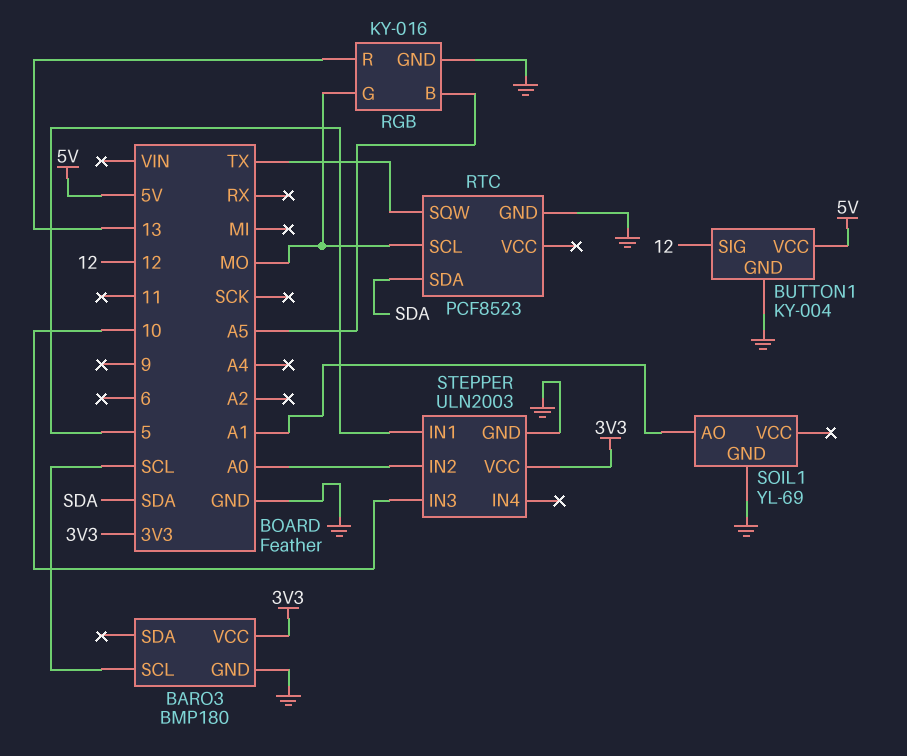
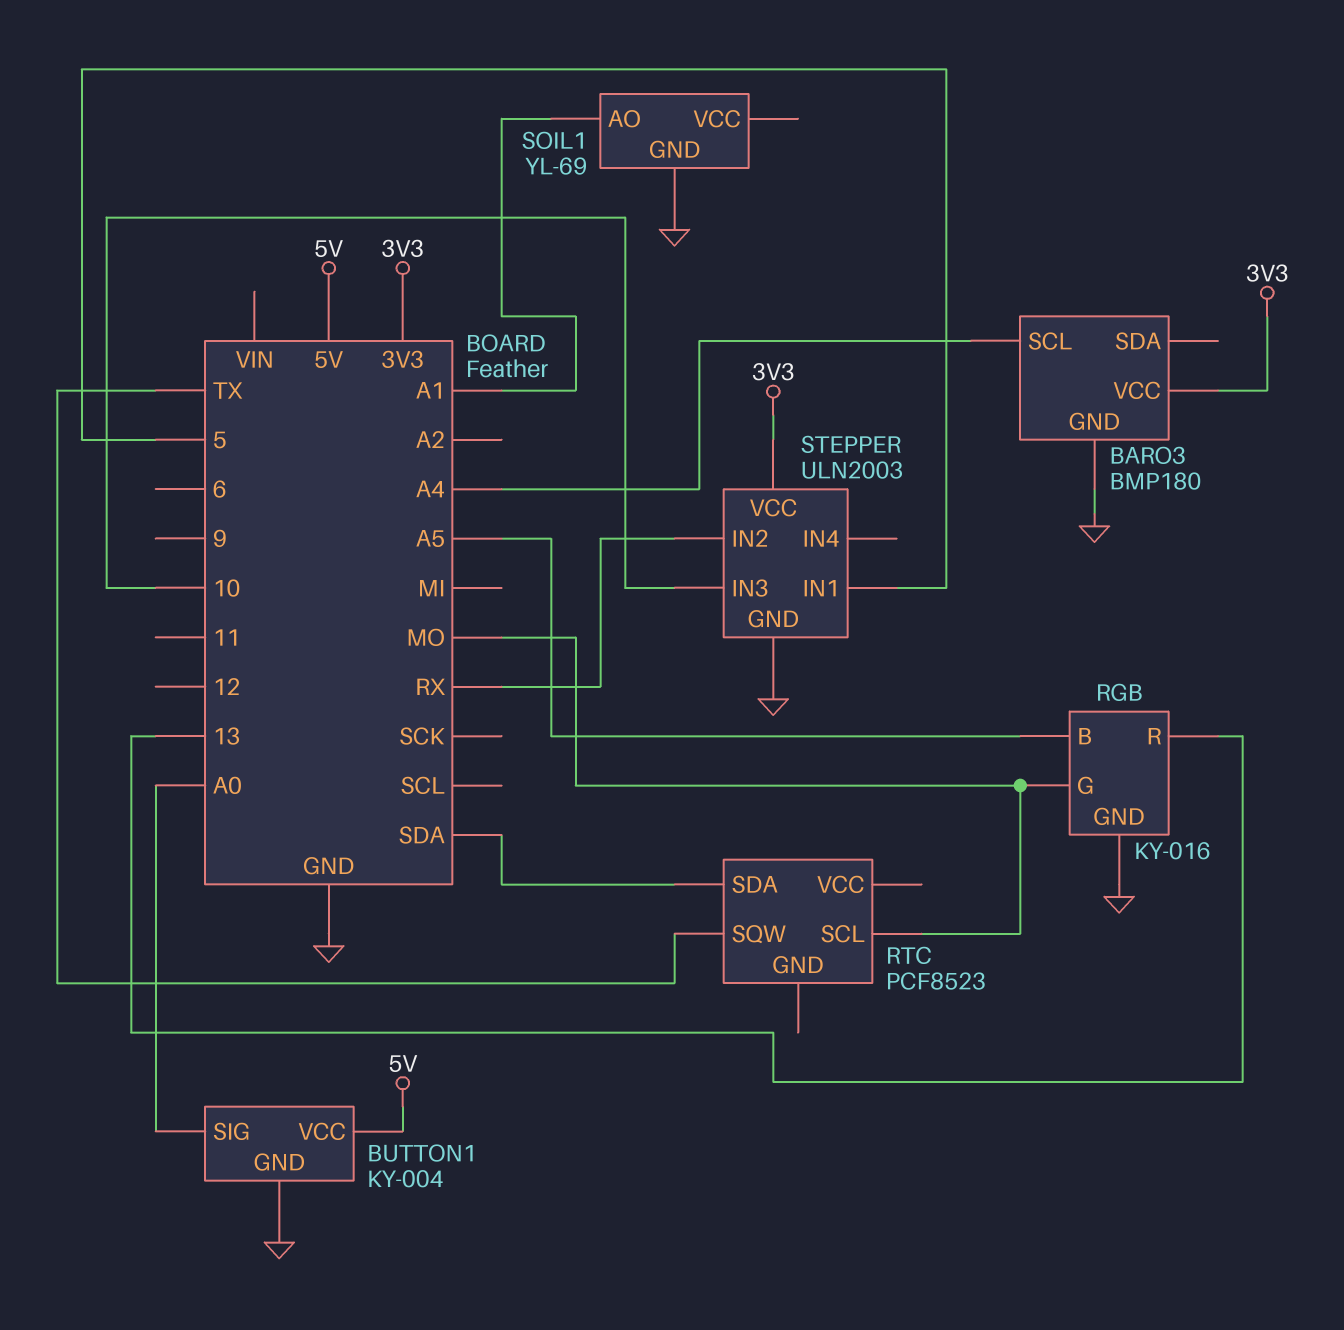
BARO3 pin SCL: SCL -> A4
BUTTON1 pin SIG: 12 -> A0
RTC pin GND: GND -> none
STEPPER pin IN2: A0 -> RX

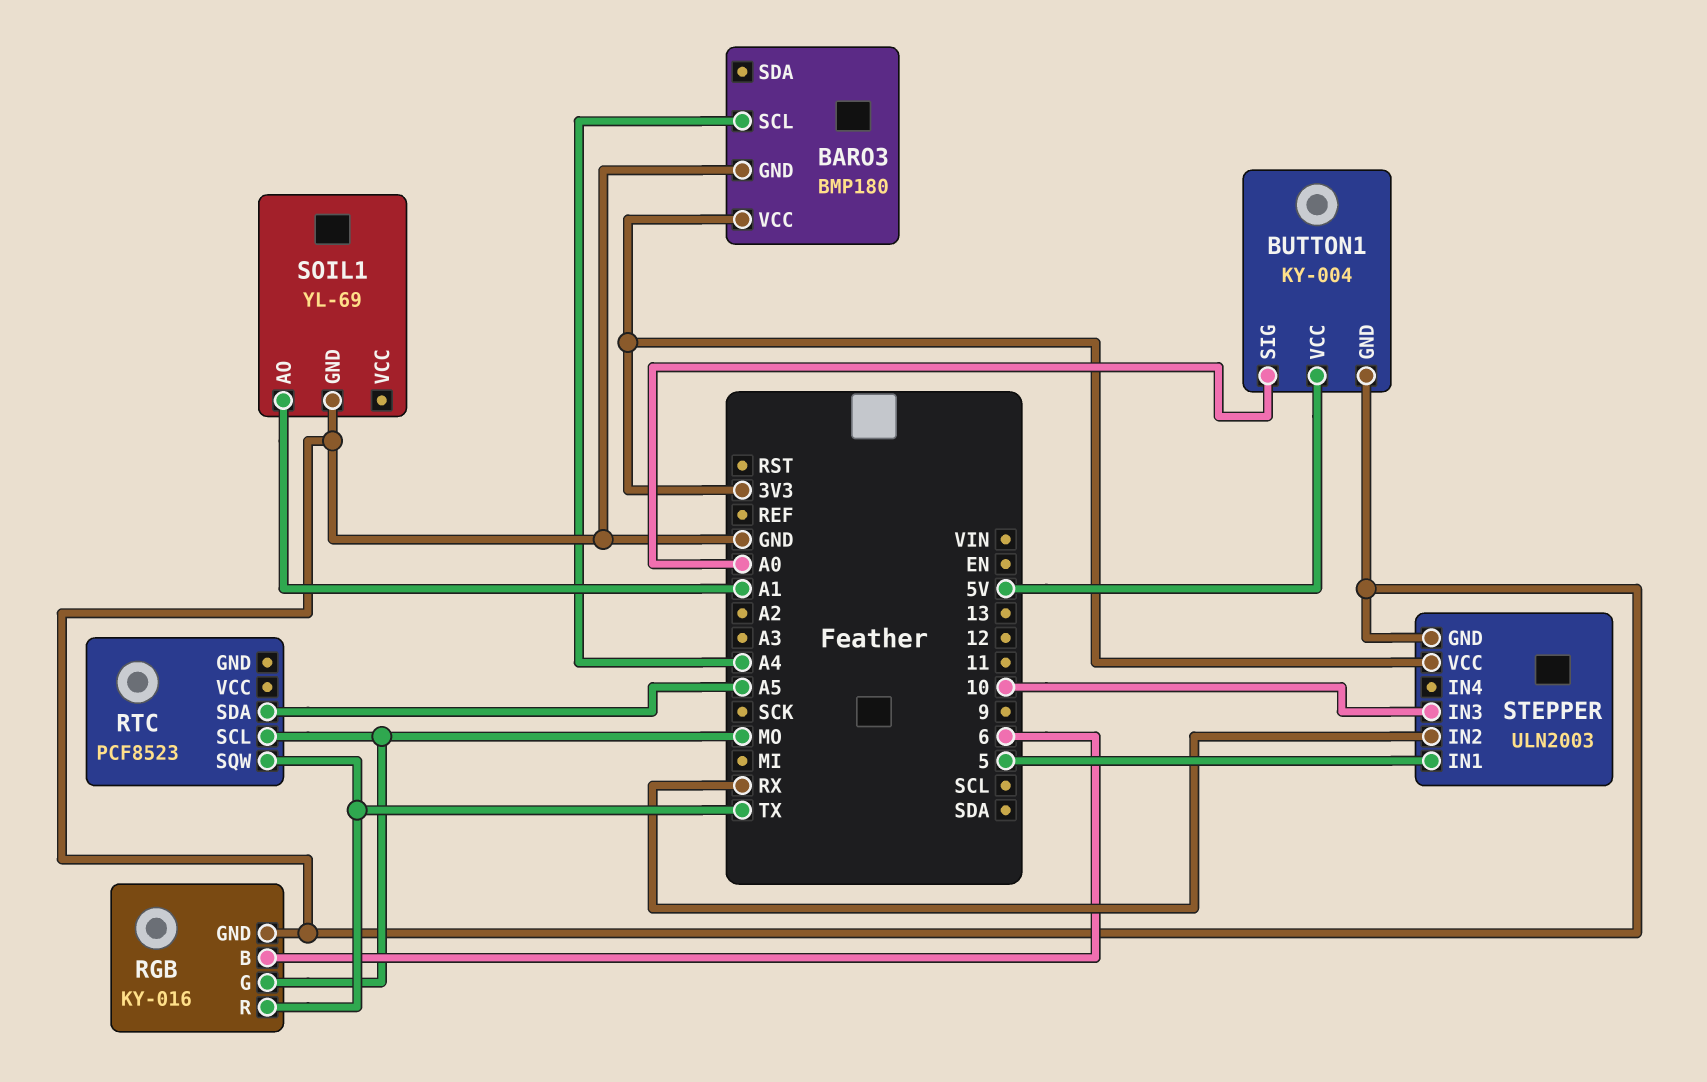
RGB pin B: A5 -> 6
RGB pin R: 13 -> TX
RTC pin SDA: SDA -> A5

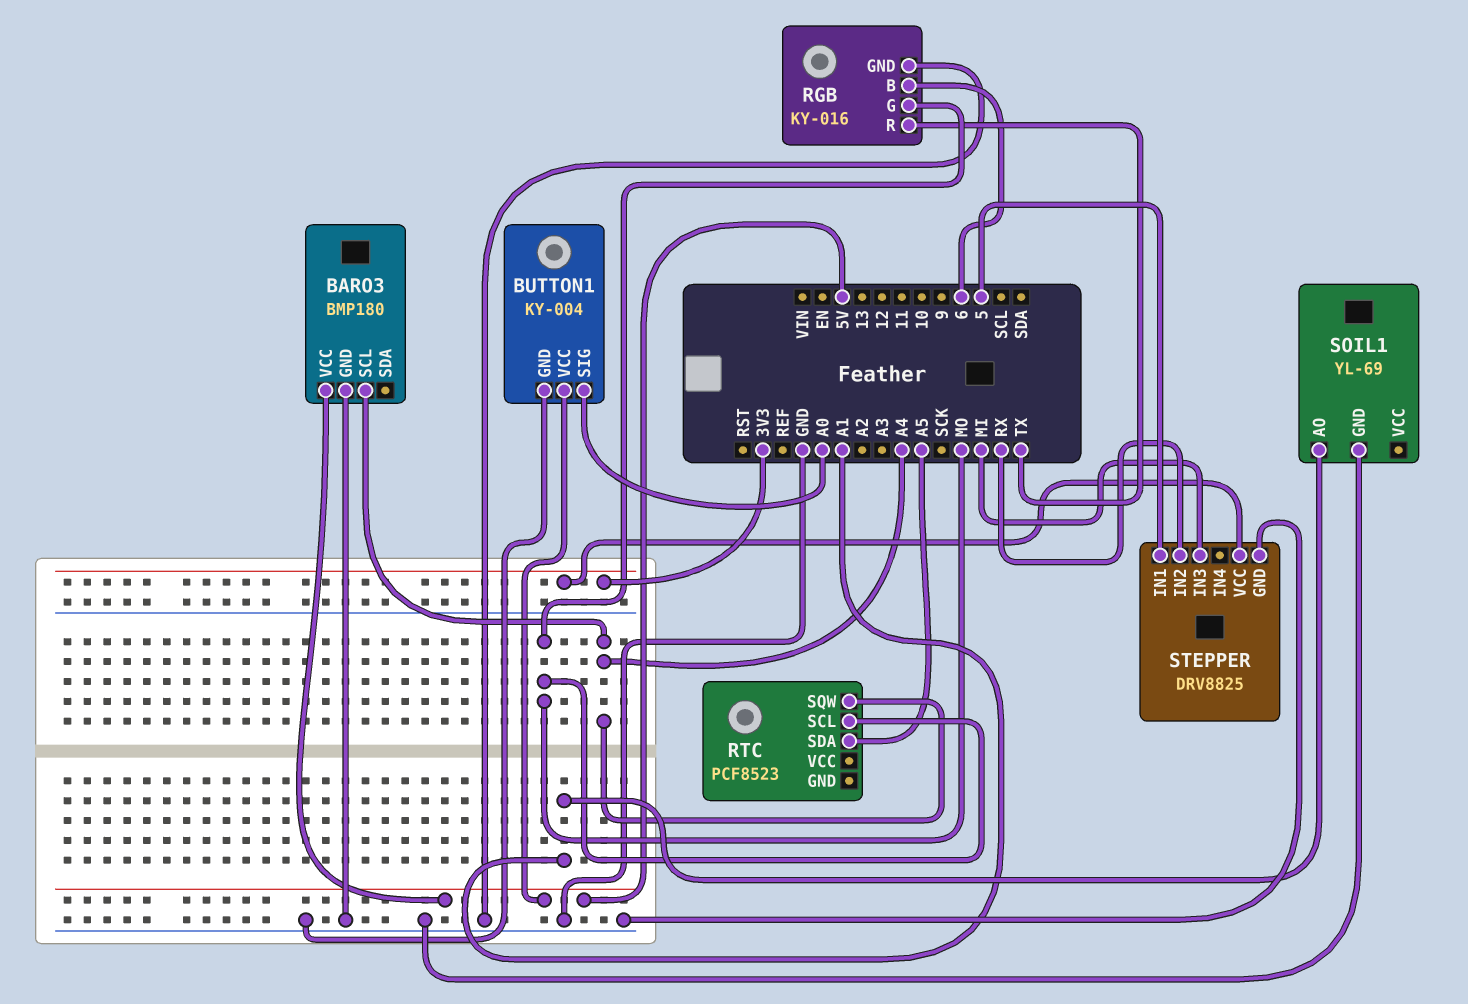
BARO3 pin VCC: 3V3 -> 5V
RTC pin SQW: TX -> A4
STEPPER: ULN2003 -> DRV8825
STEPPER pin IN3: 10 -> MI

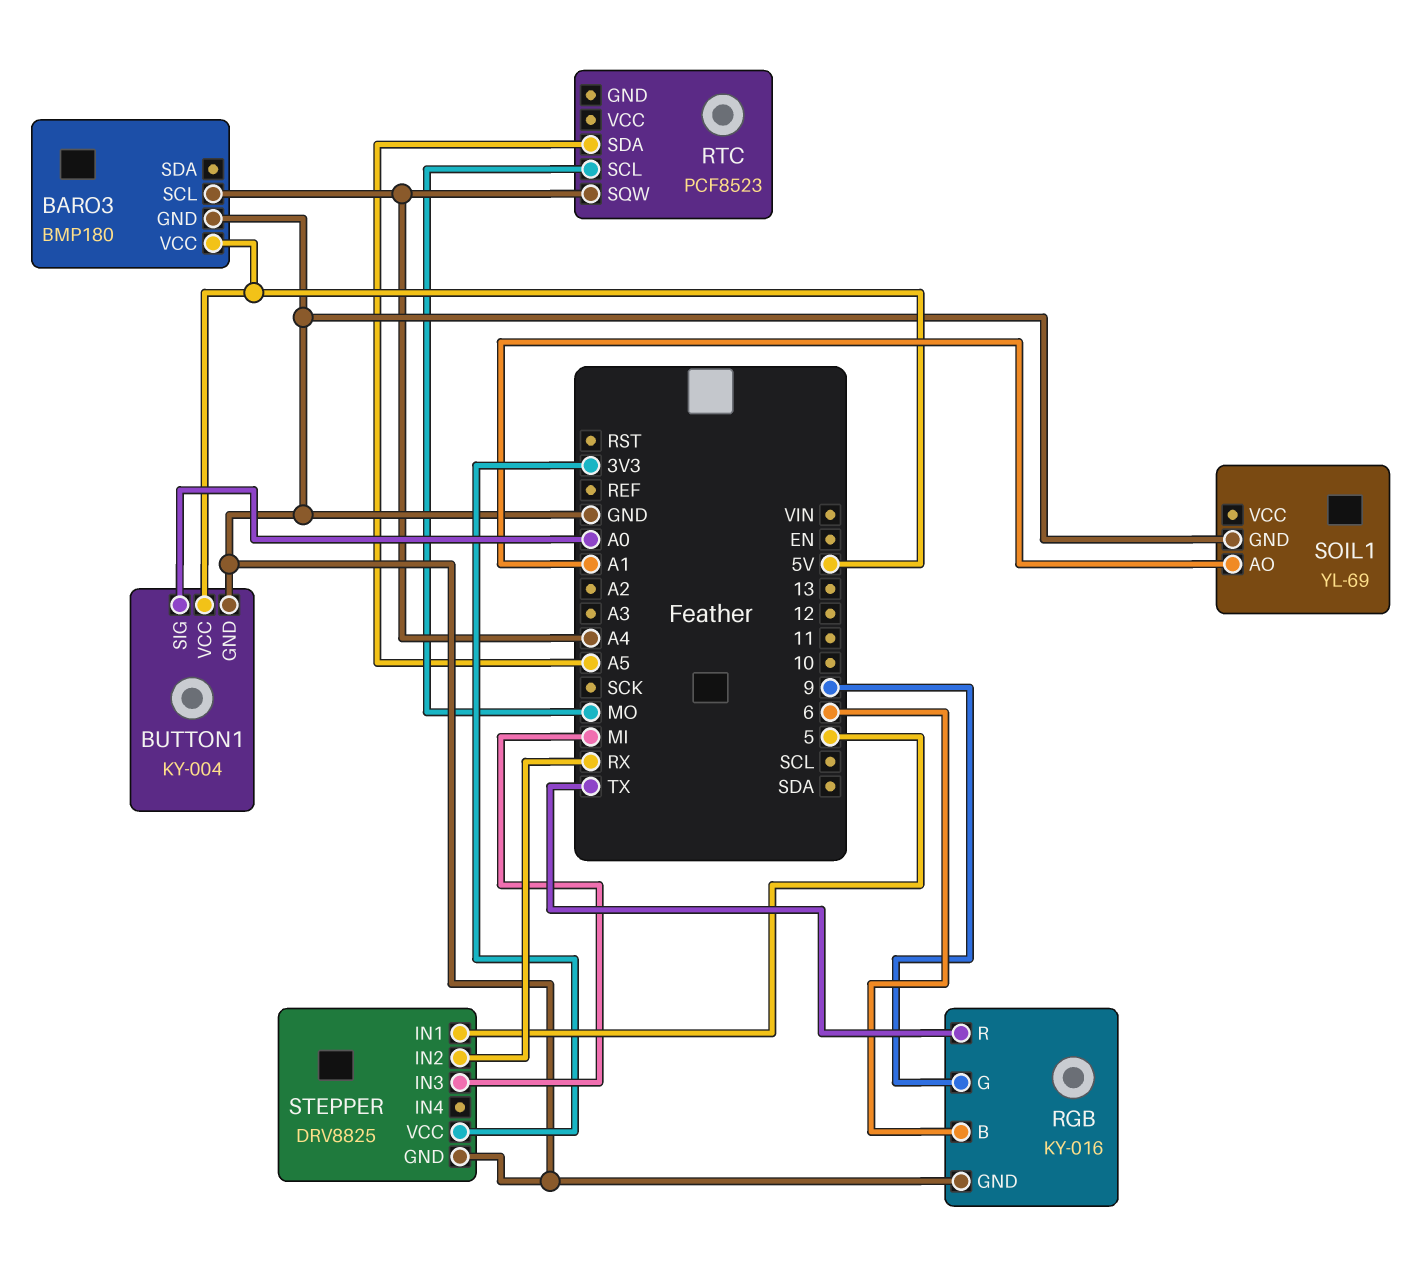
RGB pin G: MO -> 9

